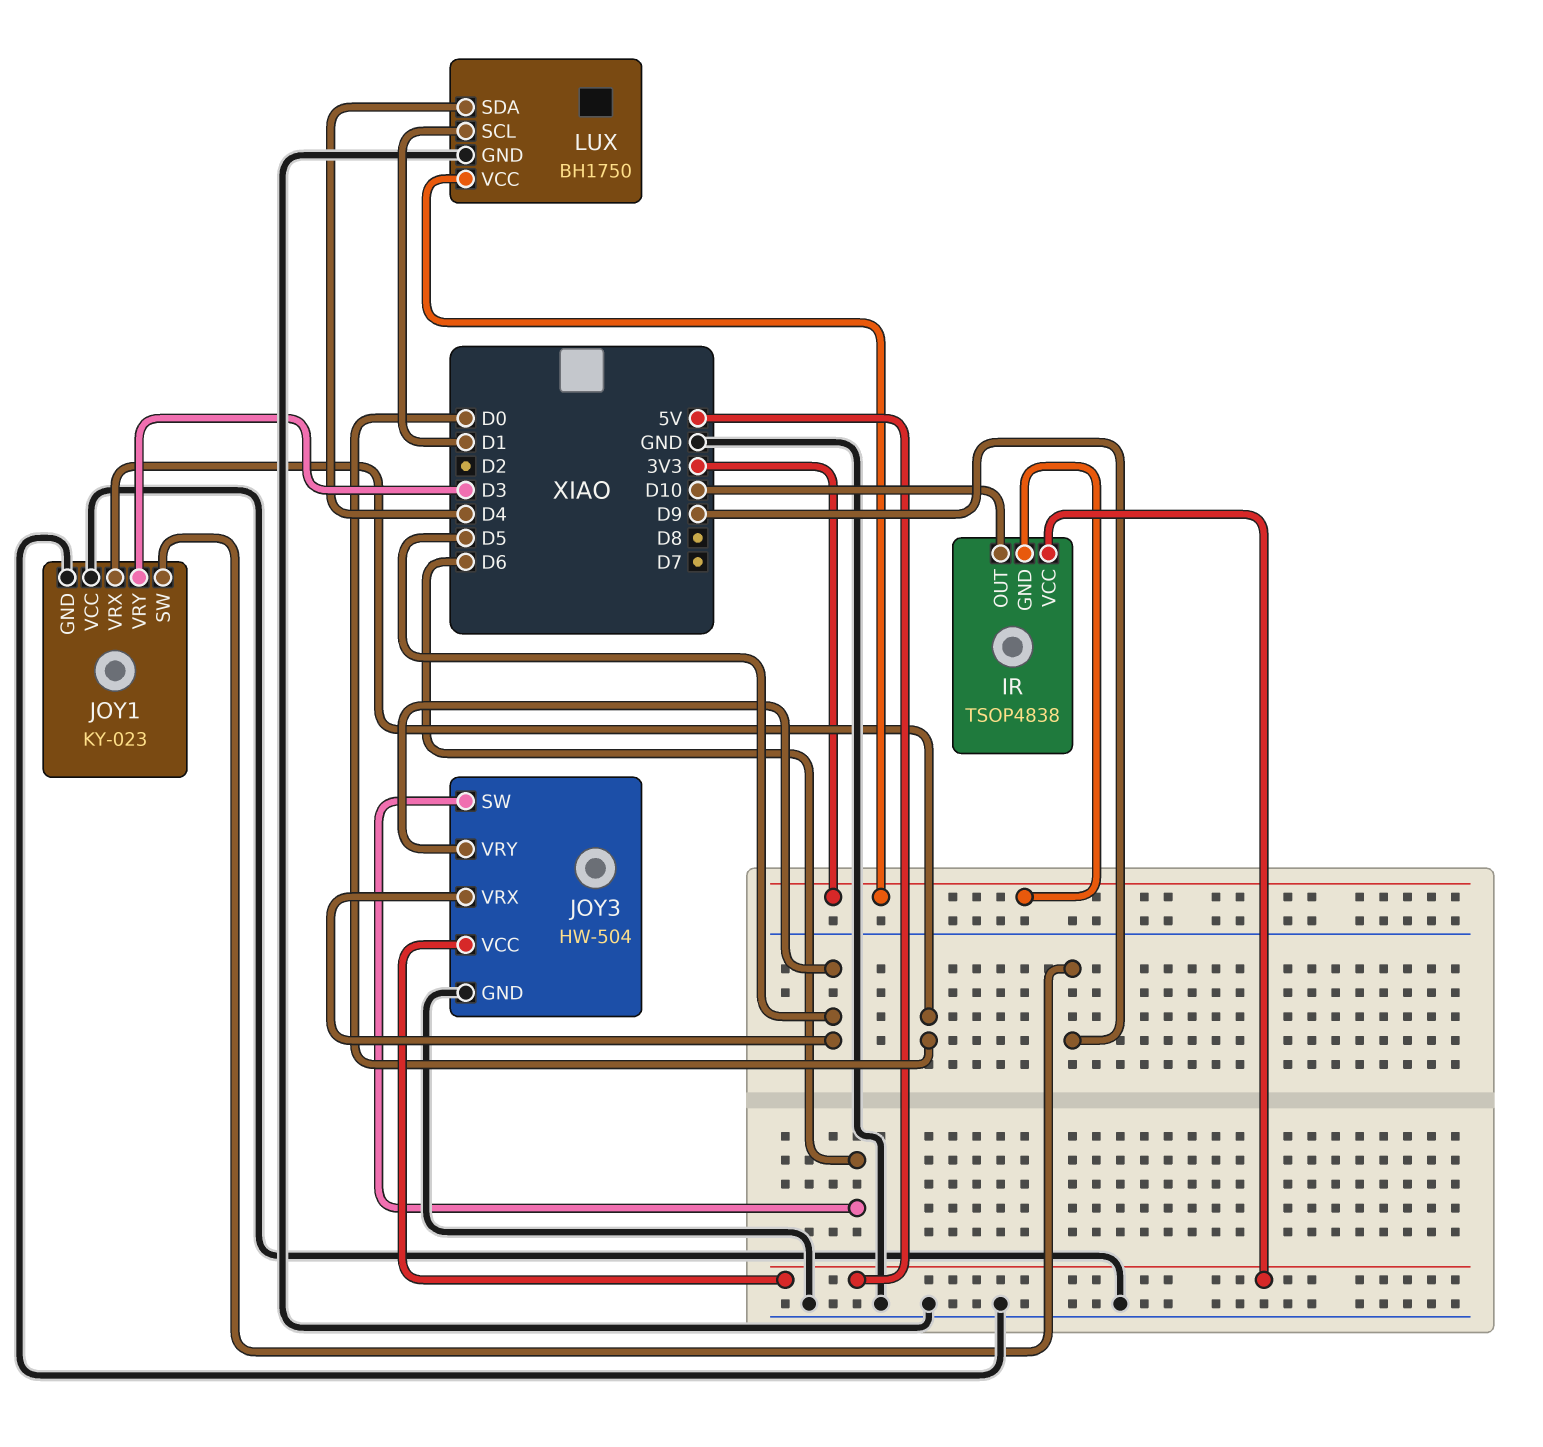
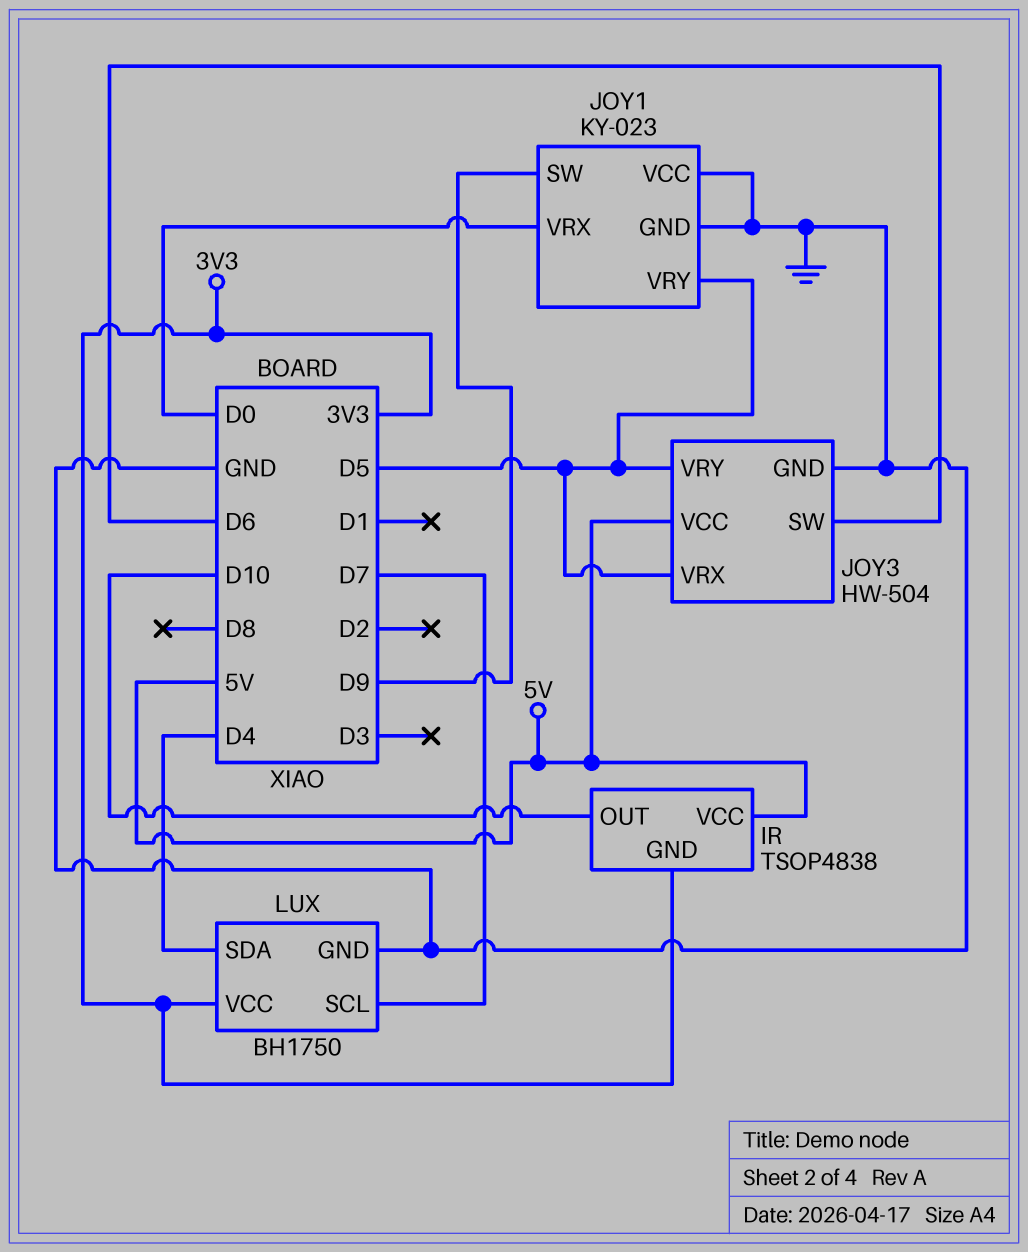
JOY1 pin VRY: D3 -> D5
LUX pin SCL: D1 -> D7

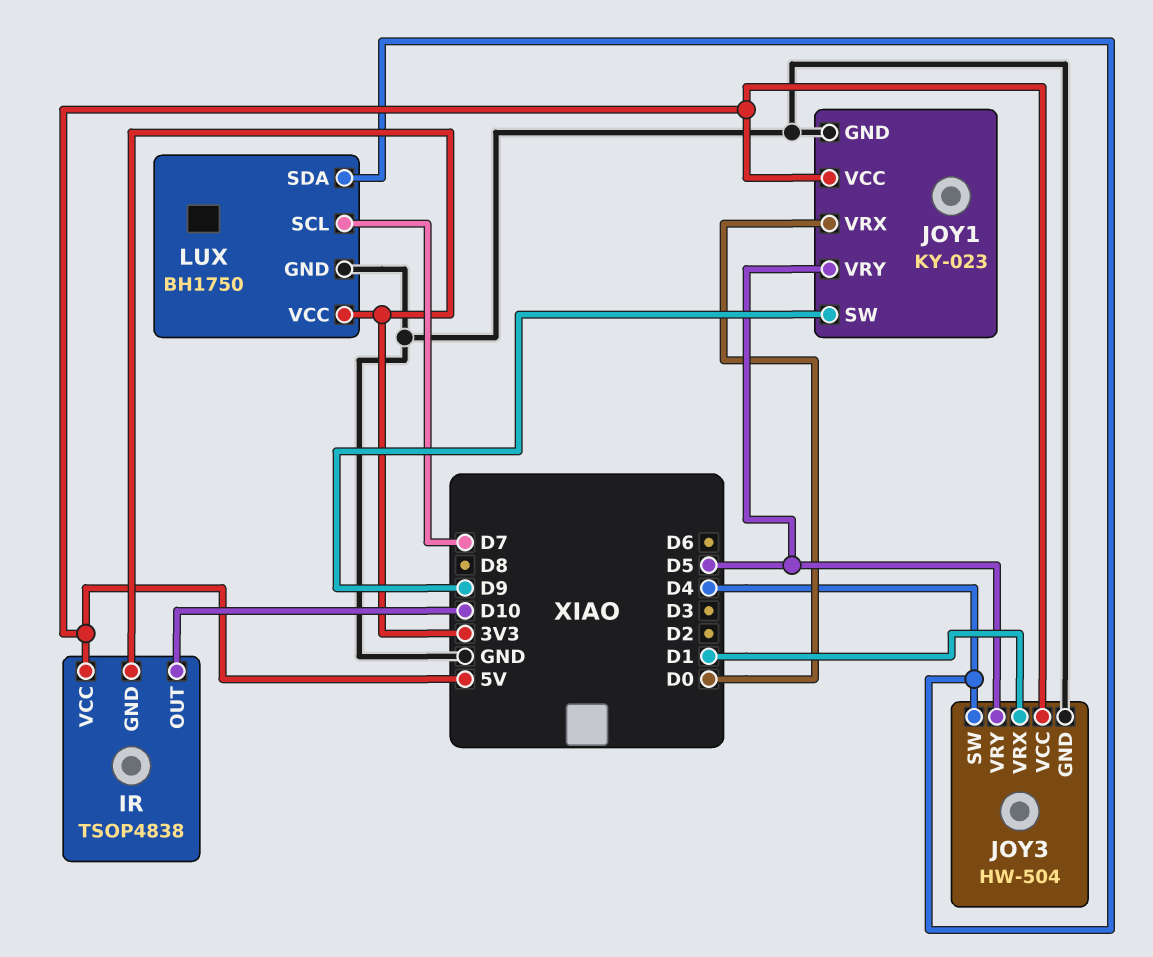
JOY1 pin VCC: GND -> 5V
JOY3 pin SW: D6 -> D4
JOY3 pin VRX: D5 -> D1

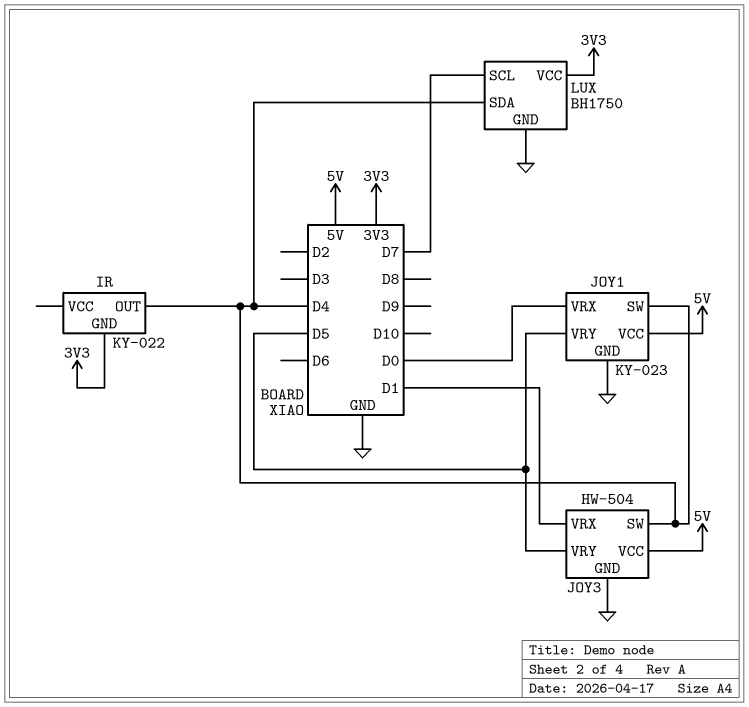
IR: TSOP4838 -> KY-022
IR pin OUT: D10 -> D4
IR pin VCC: 5V -> none
JOY1 pin SW: D9 -> D4

